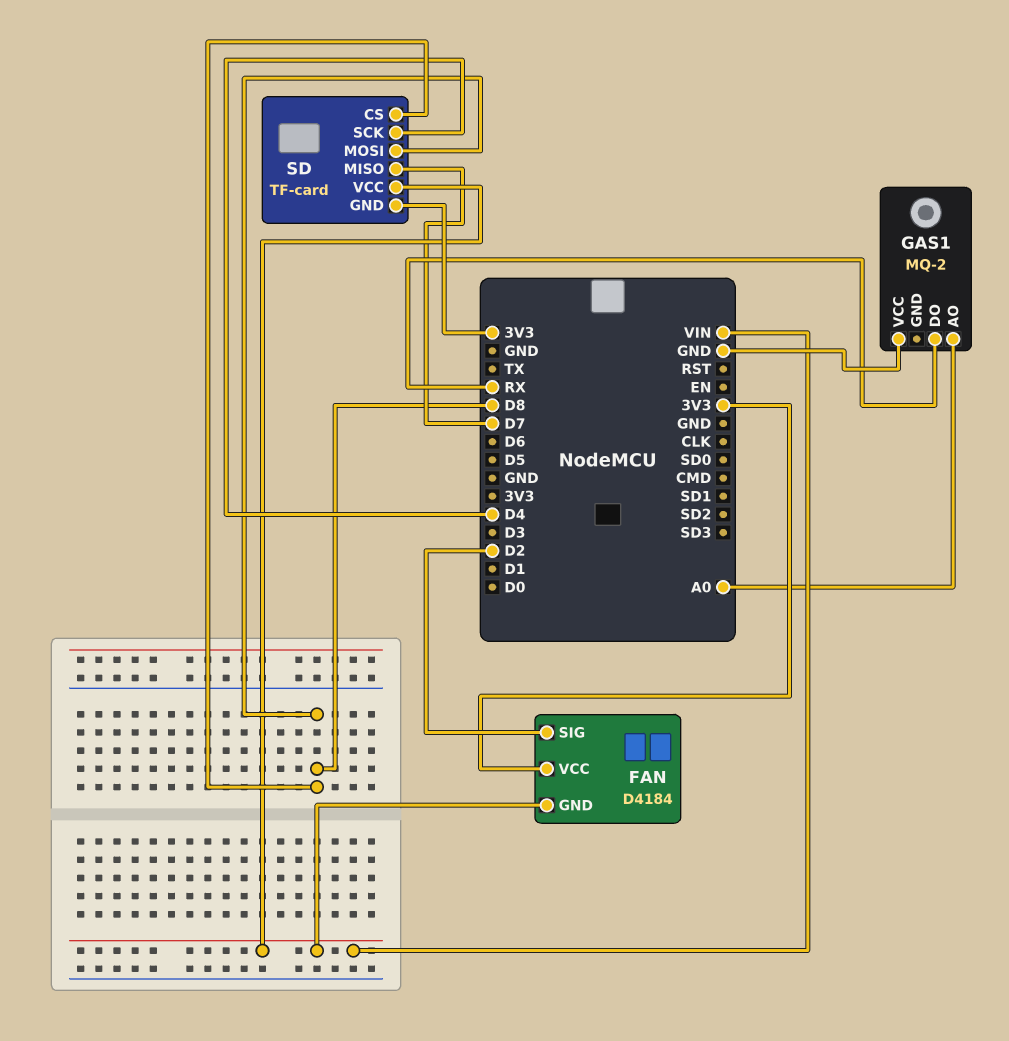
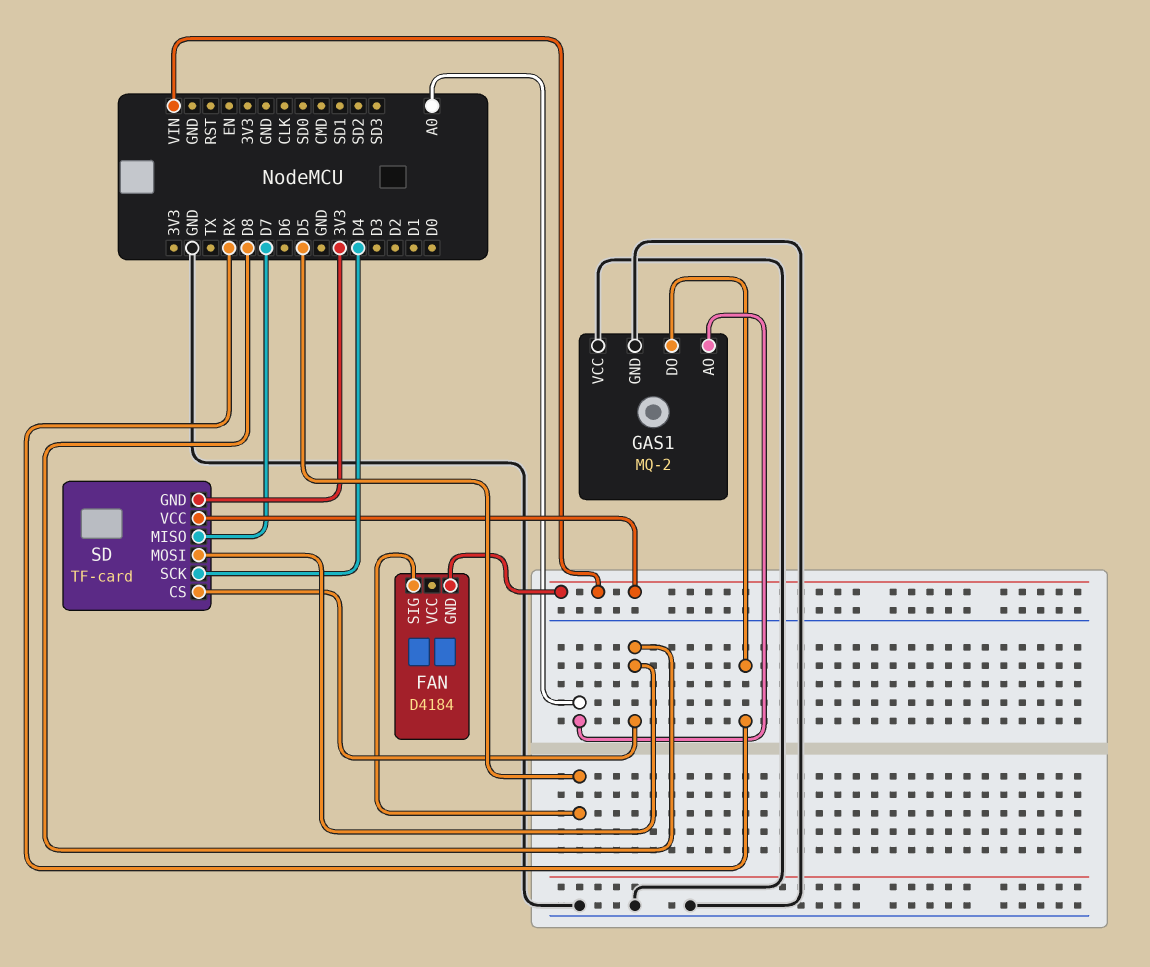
FAN pin SIG: D2 -> D5
FAN pin VCC: 3V3 -> none
GAS1 pin GND: none -> GND

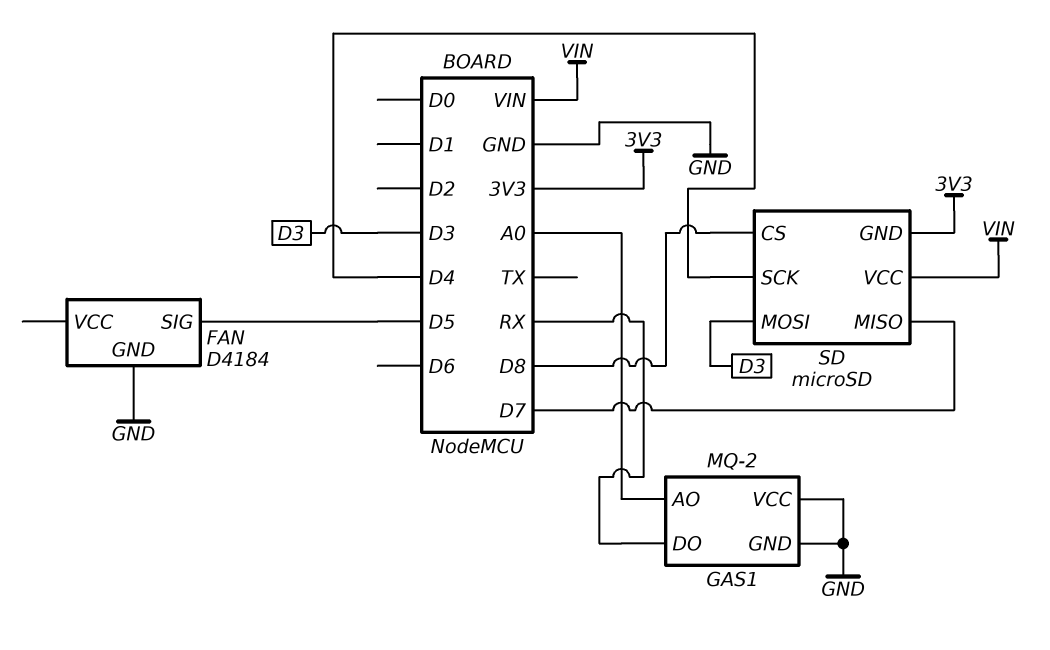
FAN pin GND: VIN -> GND
SD: TF-card -> microSD
SD pin MOSI: D8 -> D3

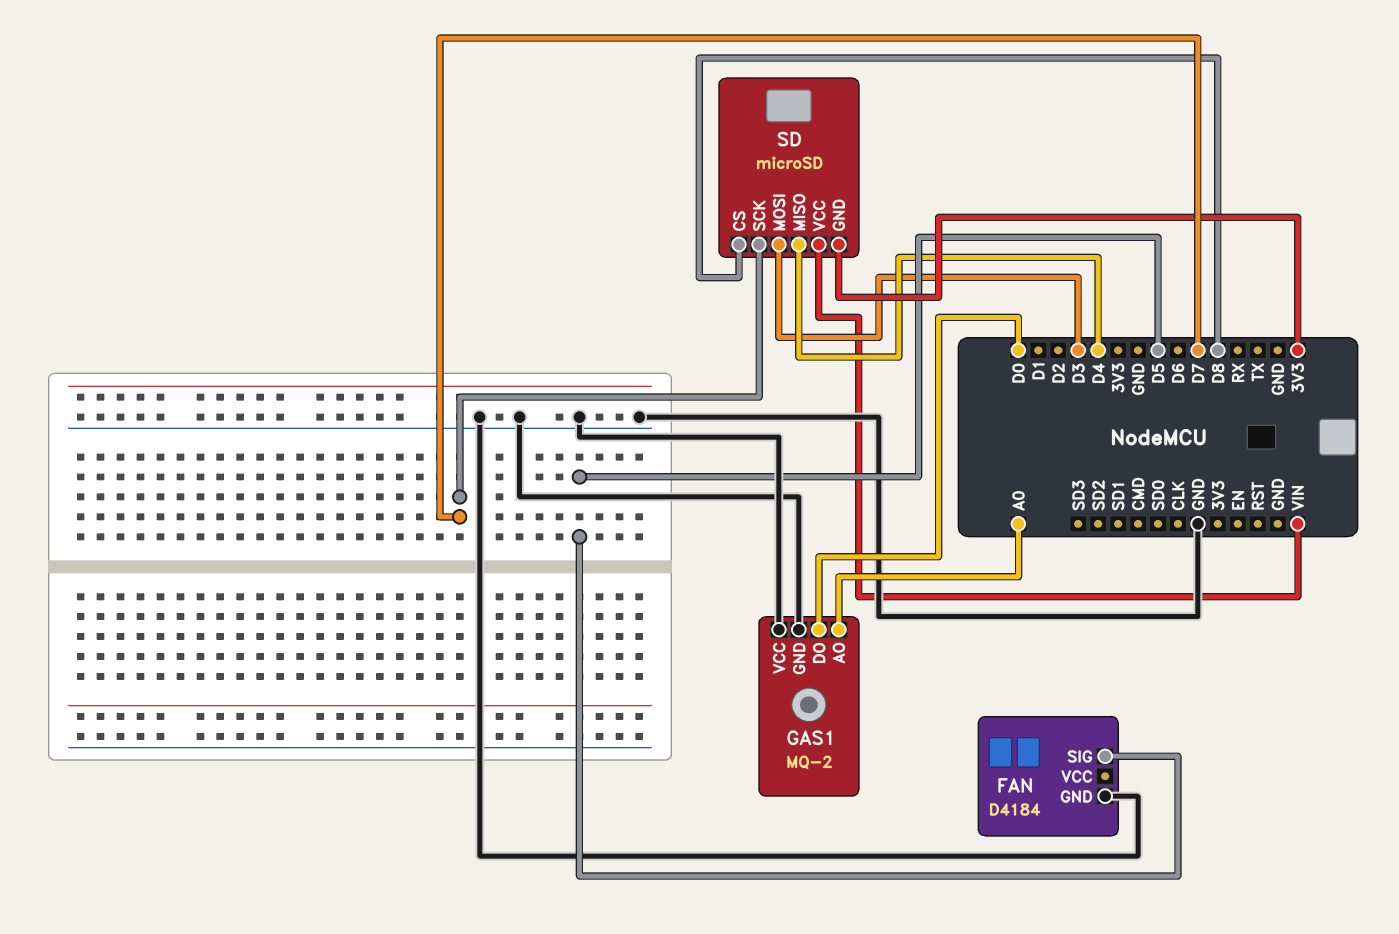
GAS1 pin DO: RX -> D0
SD pin MISO: D7 -> D4
SD pin SCK: D4 -> D7

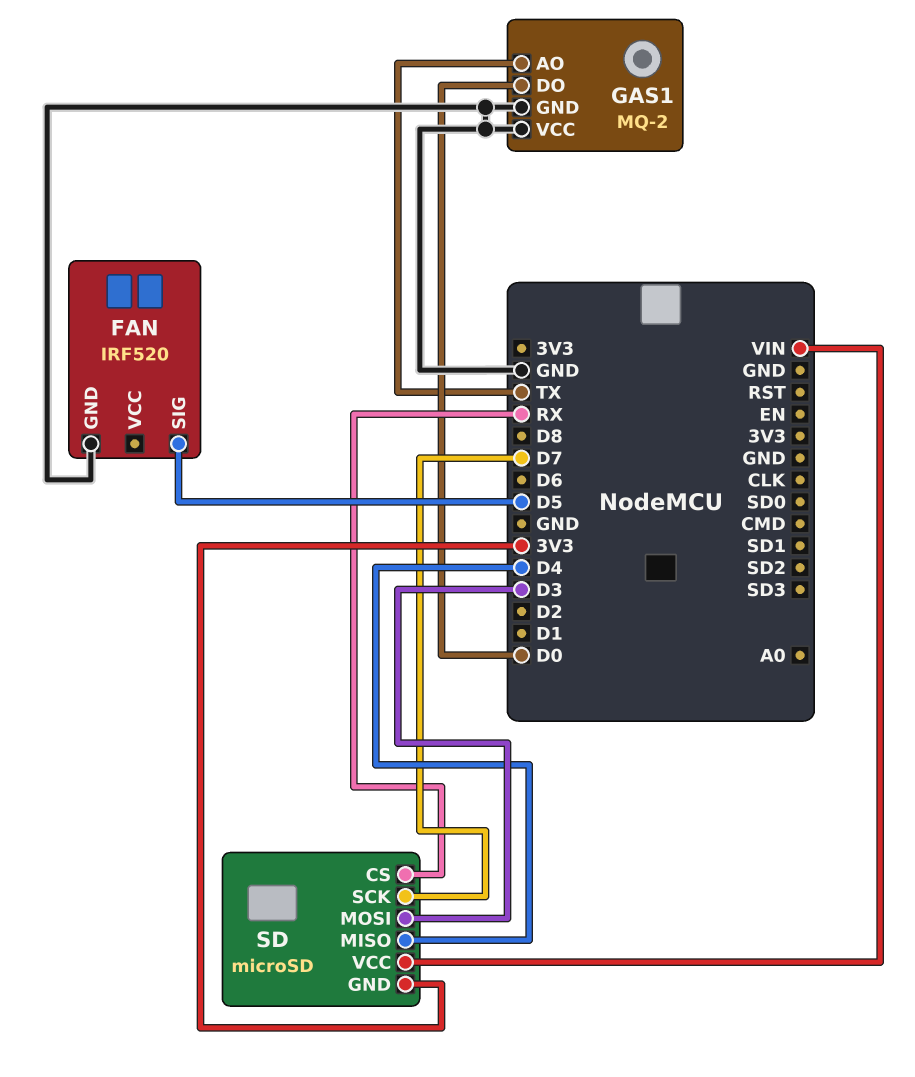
FAN: D4184 -> IRF520
GAS1 pin AO: A0 -> TX
SD pin CS: D8 -> RX

